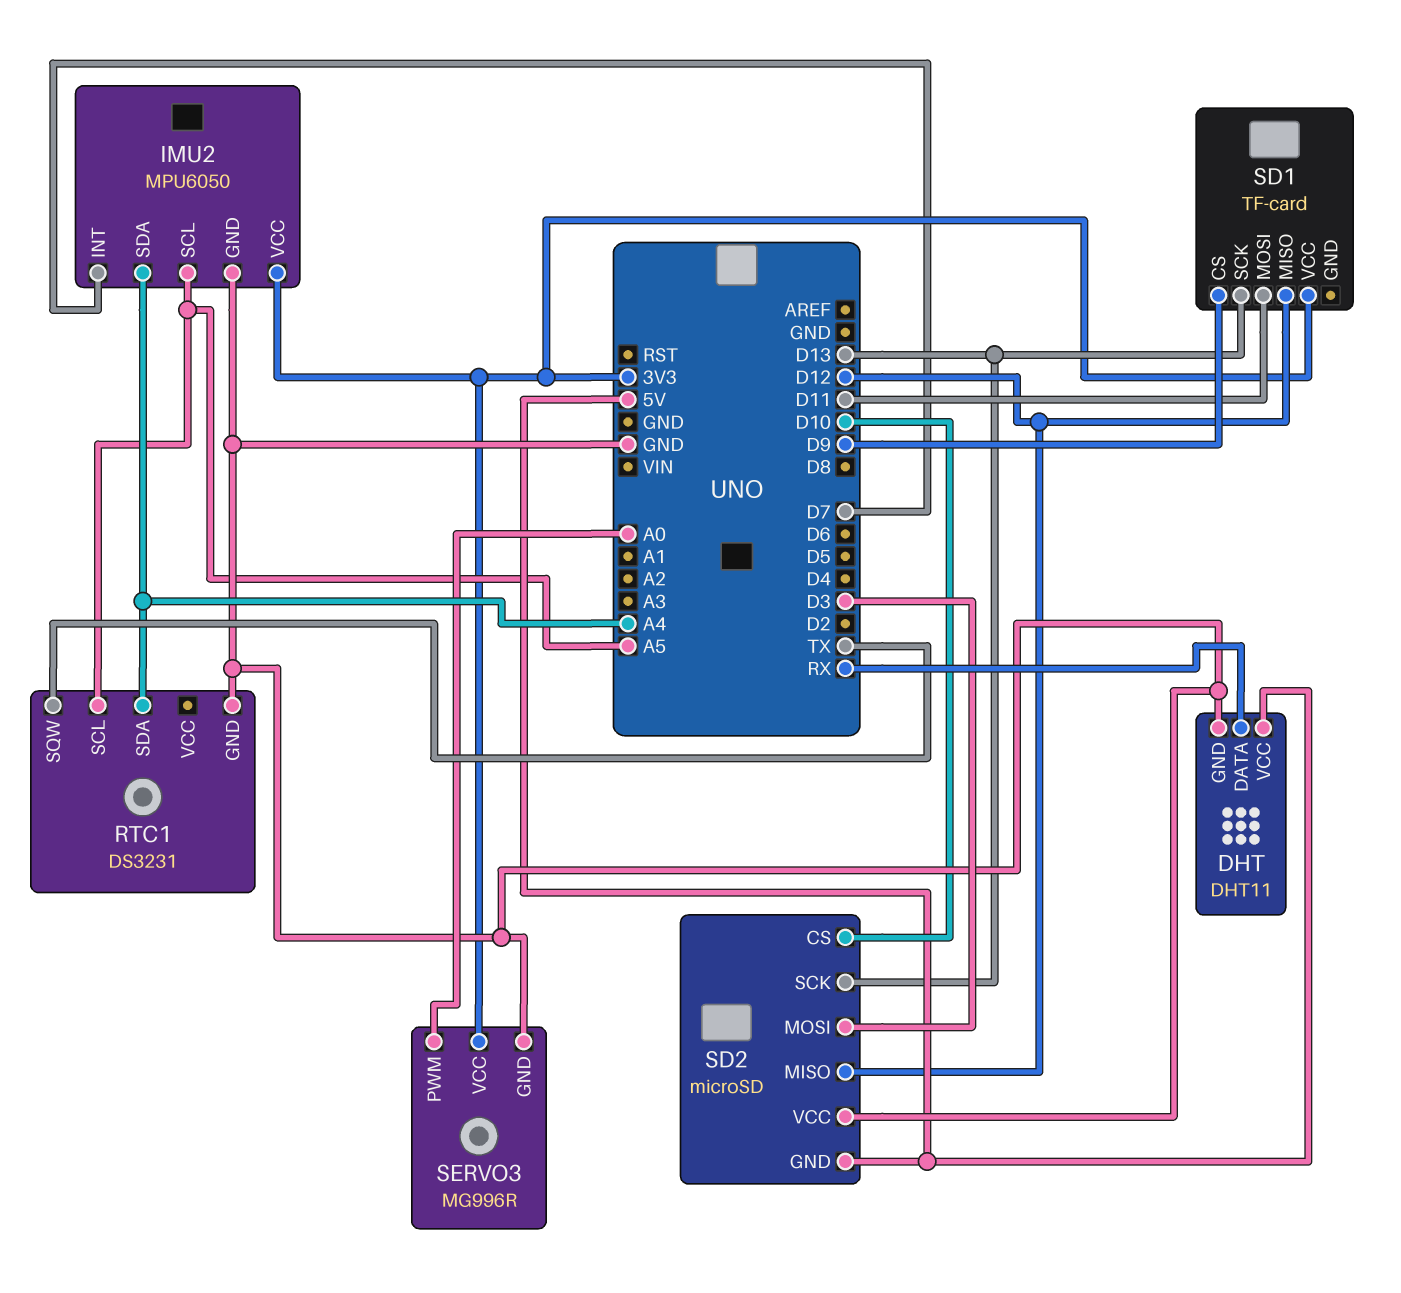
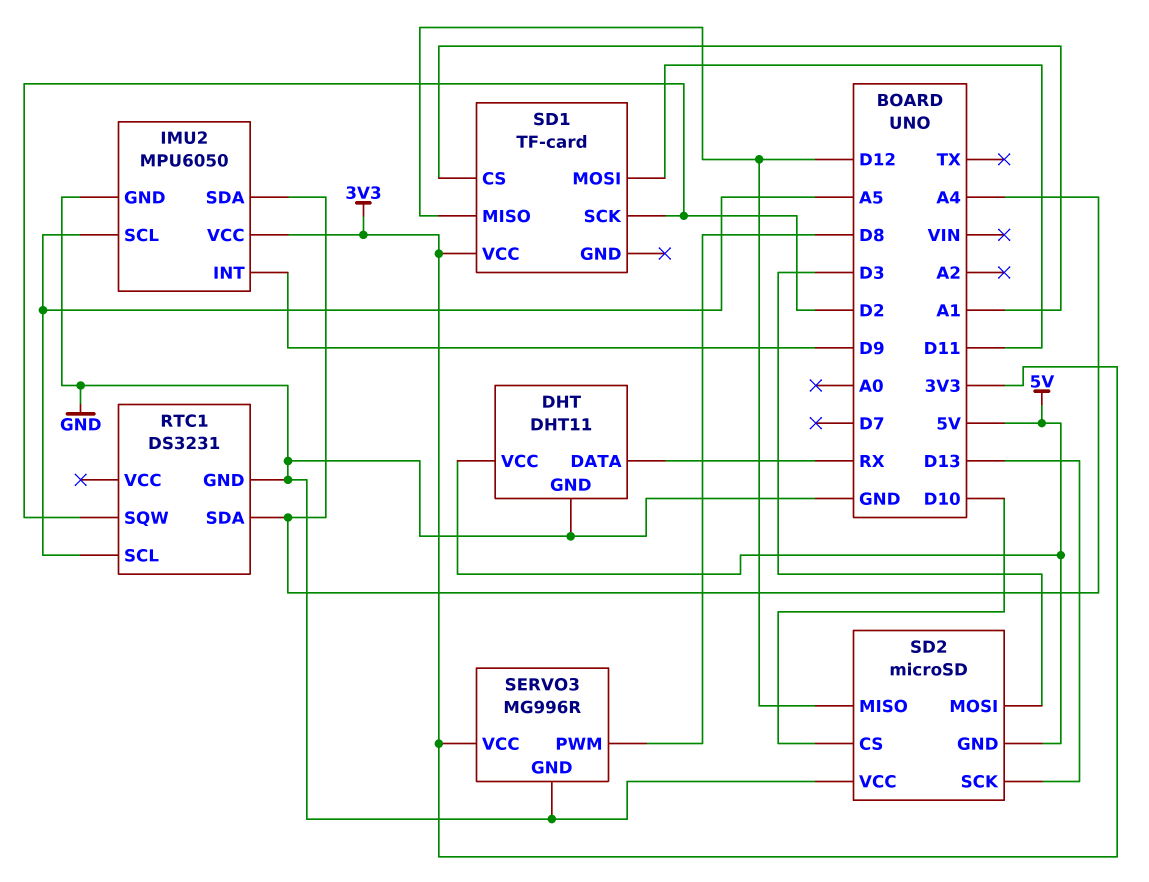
IMU2 pin INT: D7 -> D9
RTC1 pin SQW: TX -> D2
SD1 pin CS: D9 -> A1
SD1 pin SCK: D13 -> D2
SERVO3 pin PWM: A0 -> D8

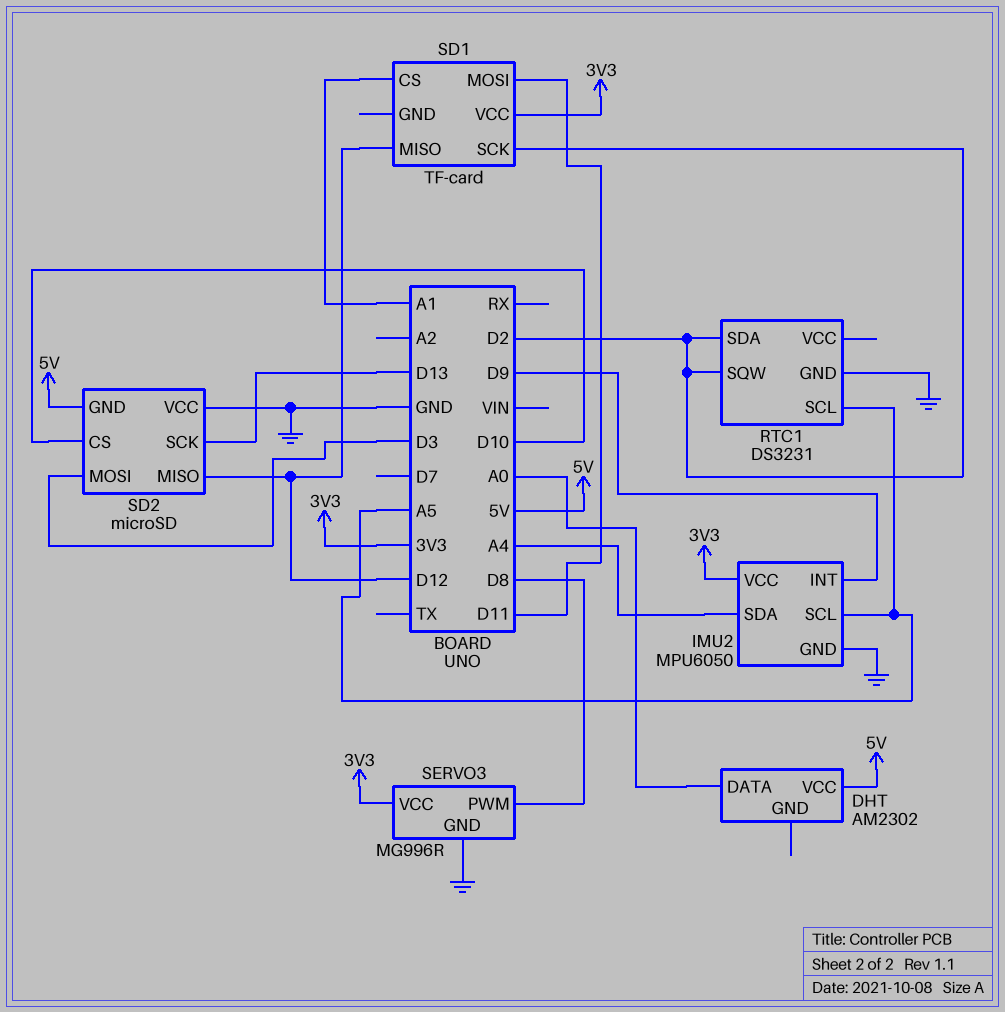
DHT: DHT11 -> AM2302
DHT pin DATA: RX -> A0
DHT pin GND: GND -> none
RTC1 pin SDA: A4 -> D2

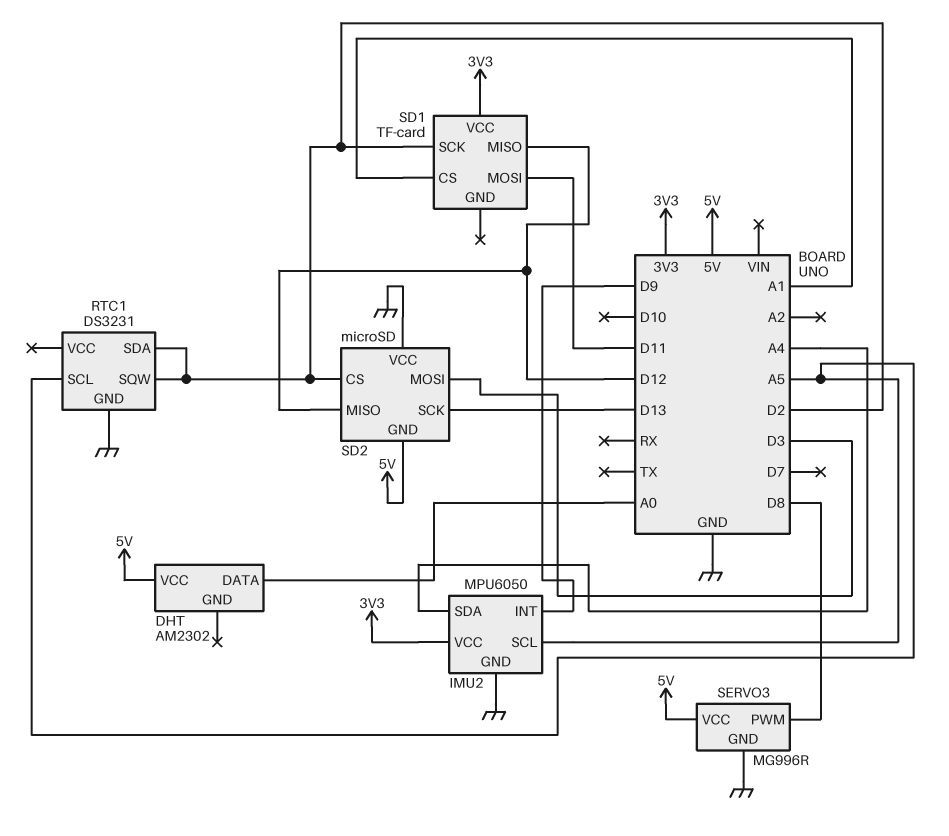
SD2 pin CS: D10 -> D2
SERVO3 pin VCC: 3V3 -> 5V

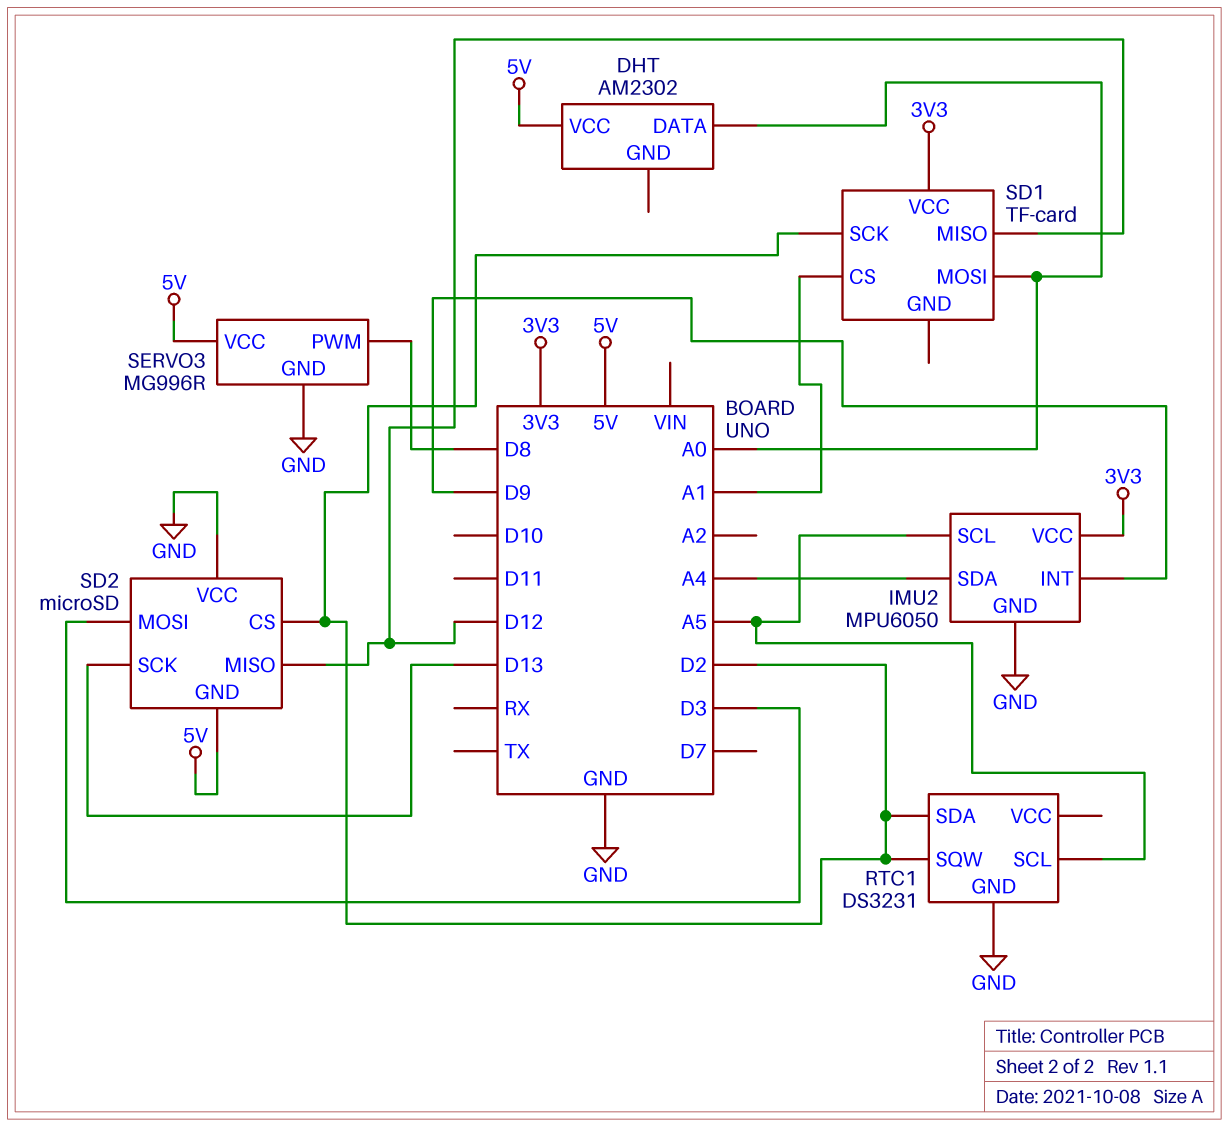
SD1 pin MOSI: D11 -> A0

